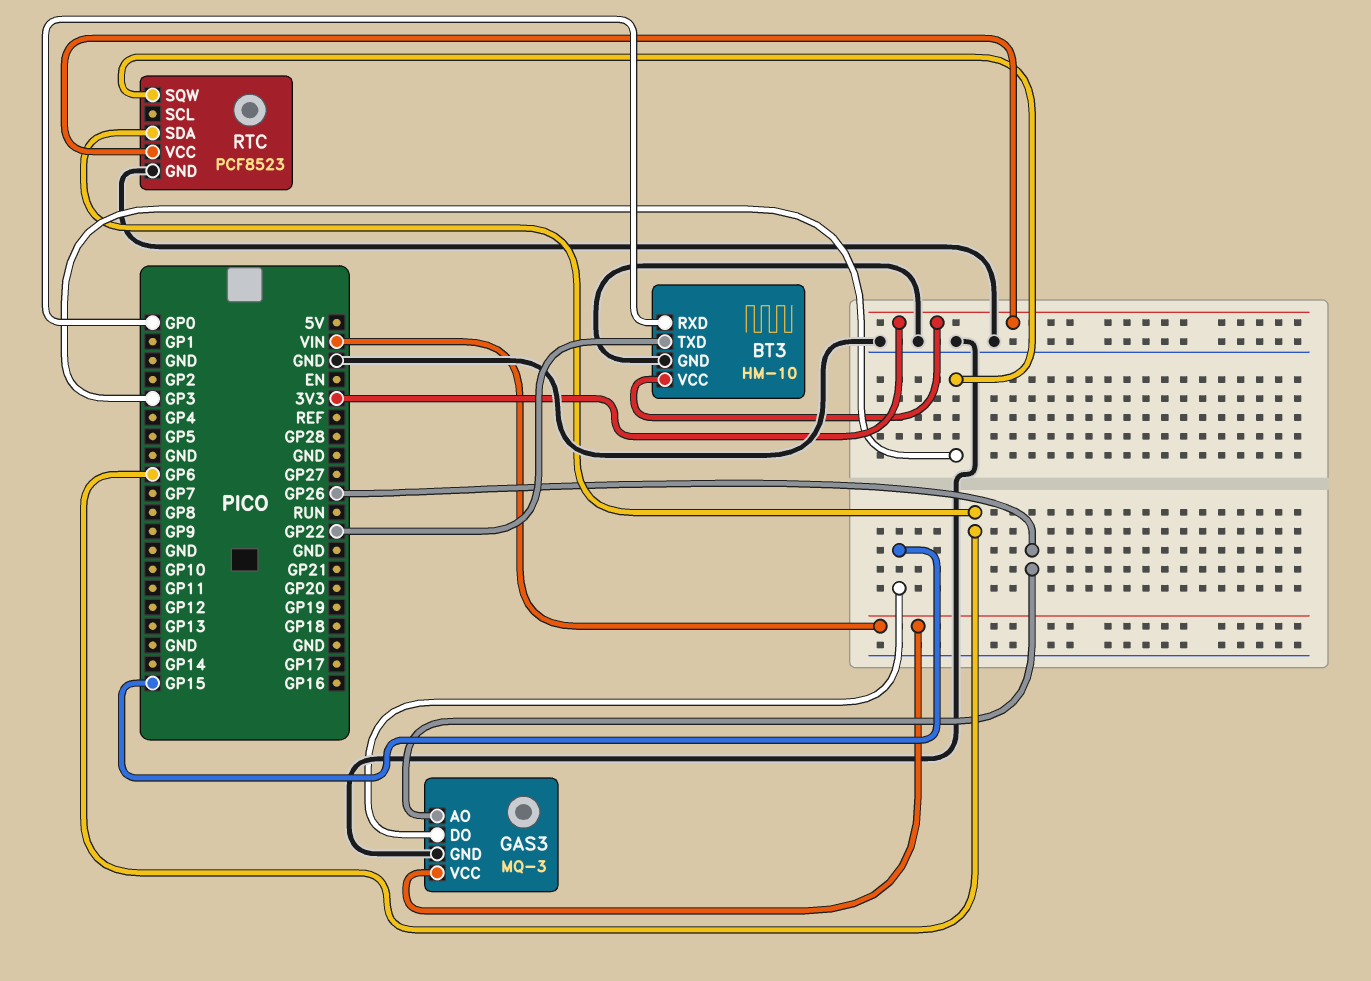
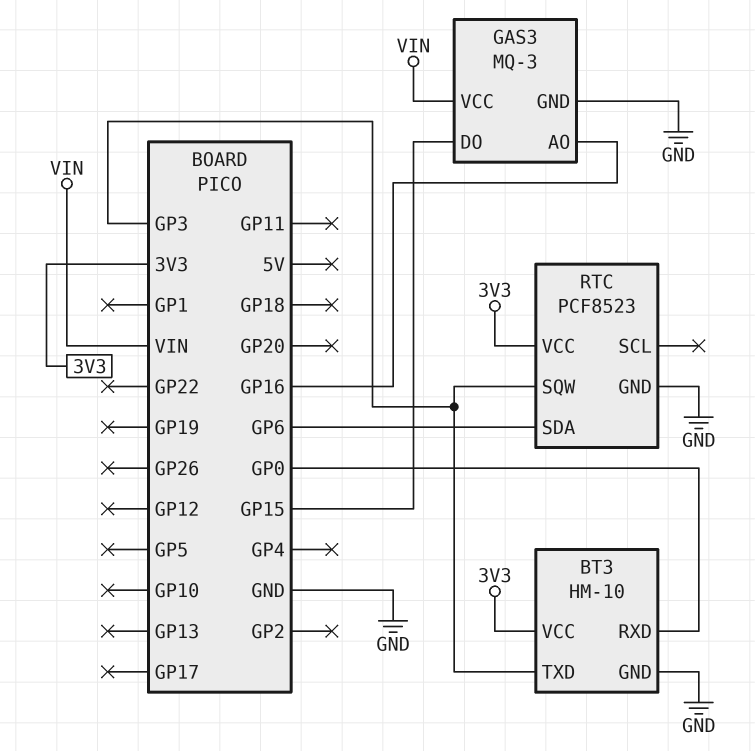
BT3 pin TXD: GP22 -> GP3
GAS3 pin AO: GP26 -> GP16

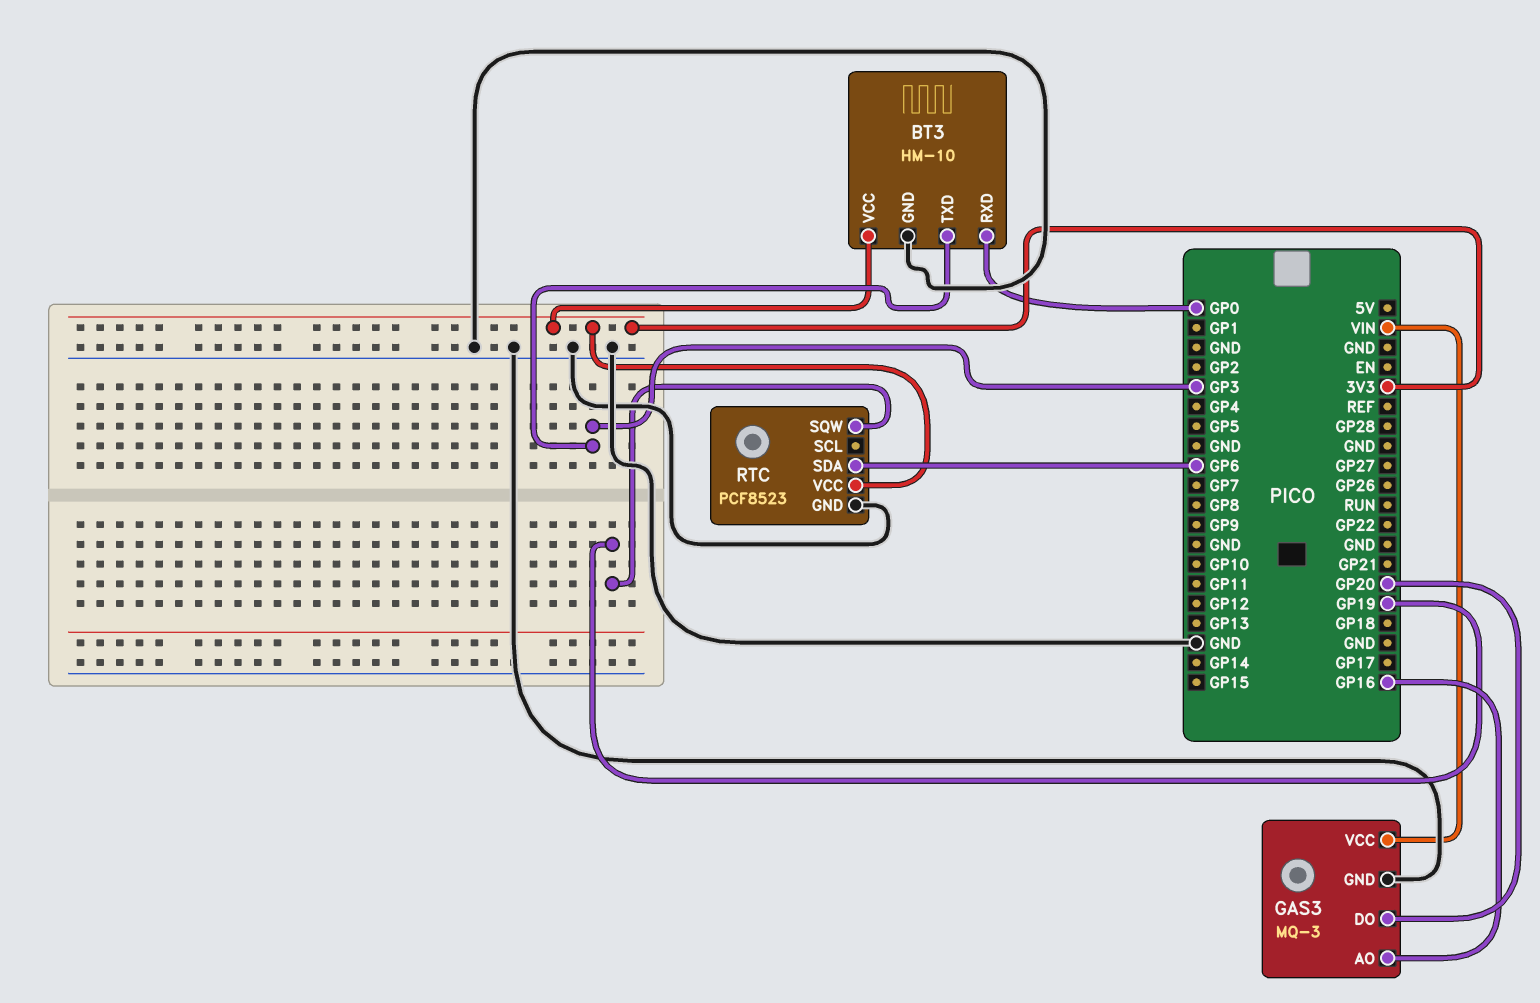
GAS3 pin DO: GP15 -> GP20
RTC pin SQW: GP3 -> GP19

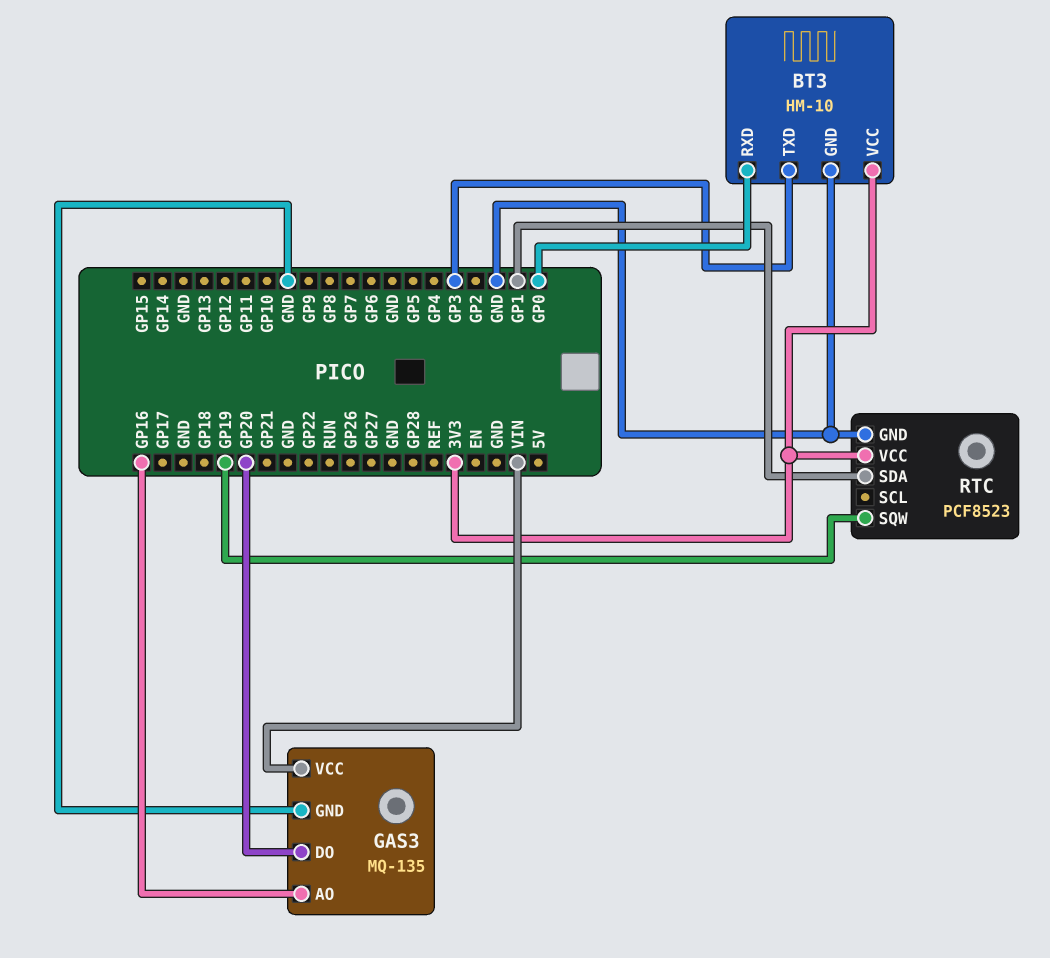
GAS3: MQ-3 -> MQ-135
RTC pin SDA: GP6 -> GP1

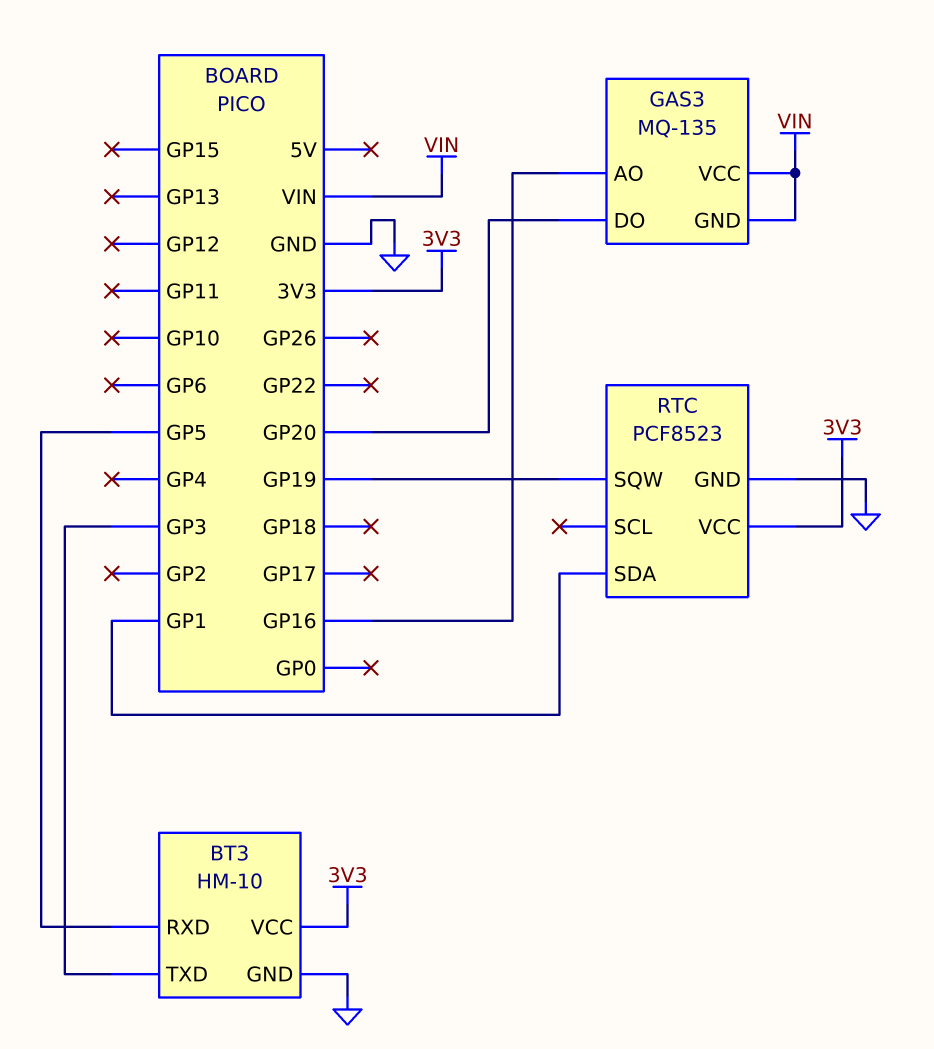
BT3 pin RXD: GP0 -> GP5
GAS3 pin GND: GND -> VIN

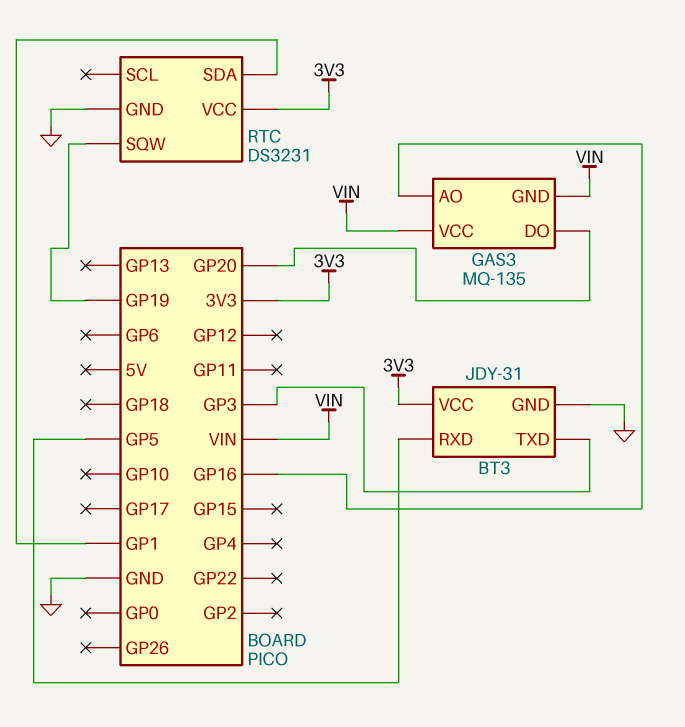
BT3: HM-10 -> JDY-31
RTC: PCF8523 -> DS3231

